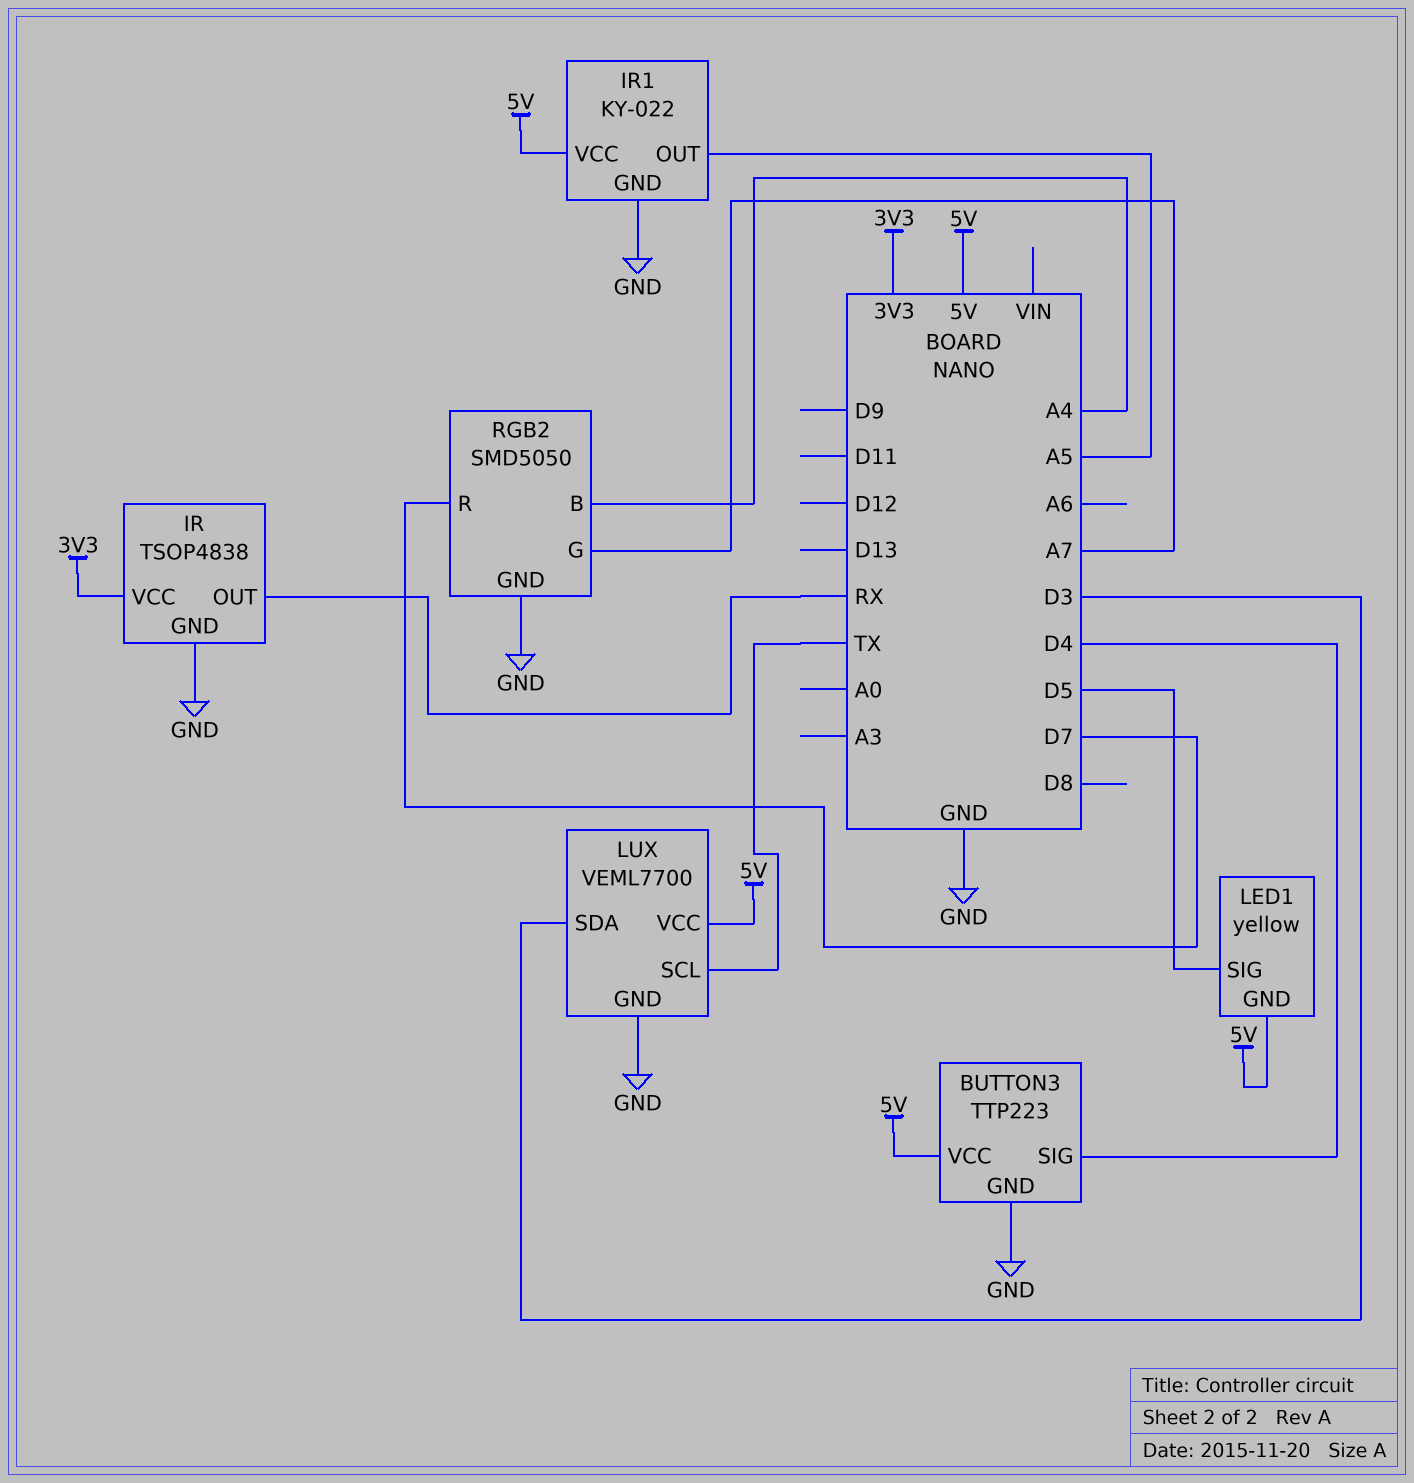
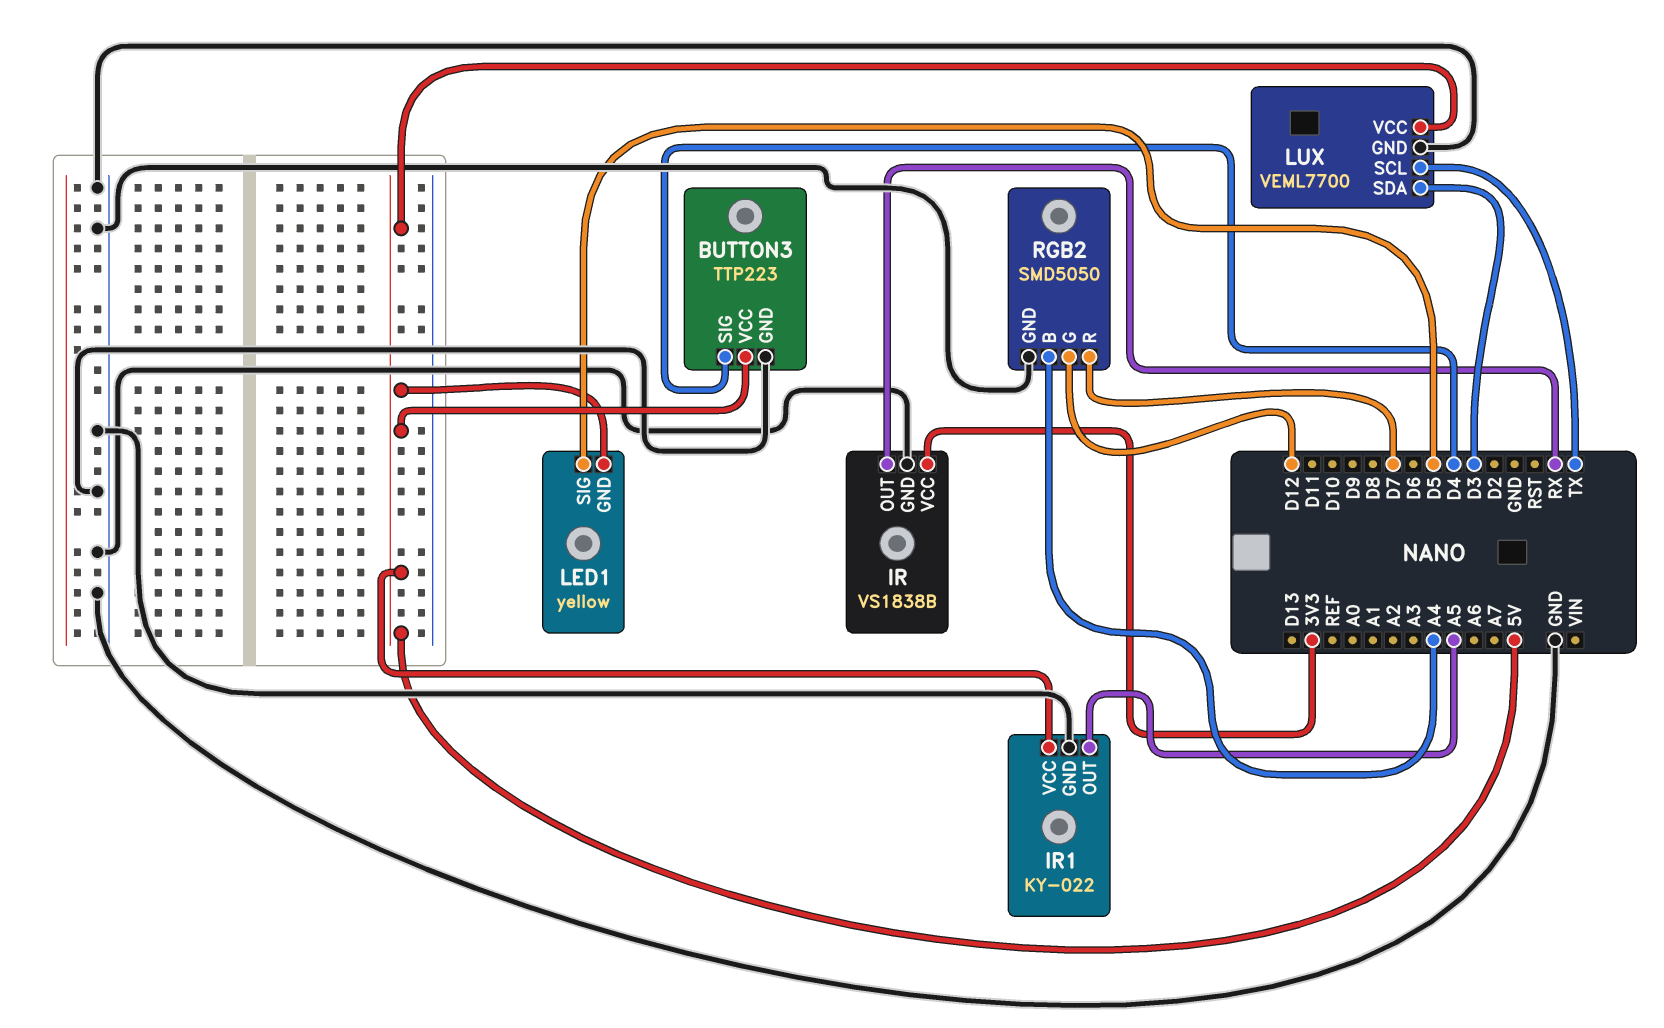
IR: TSOP4838 -> VS1838B
RGB2 pin G: A7 -> D12

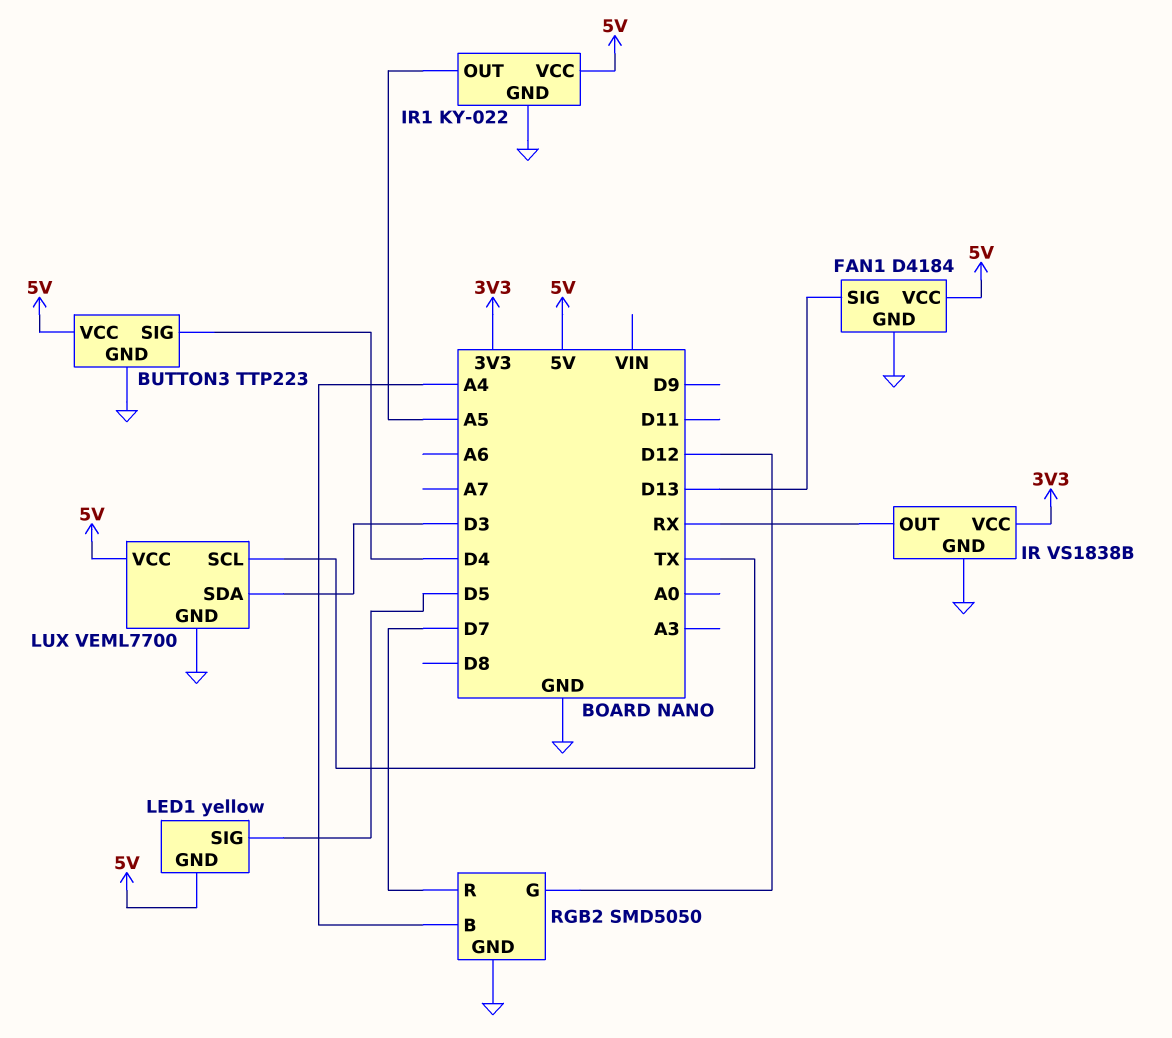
FAN1: none -> D4184
FAN1 pin GND: none -> GND
FAN1 pin SIG: none -> D13
FAN1 pin VCC: none -> 5V

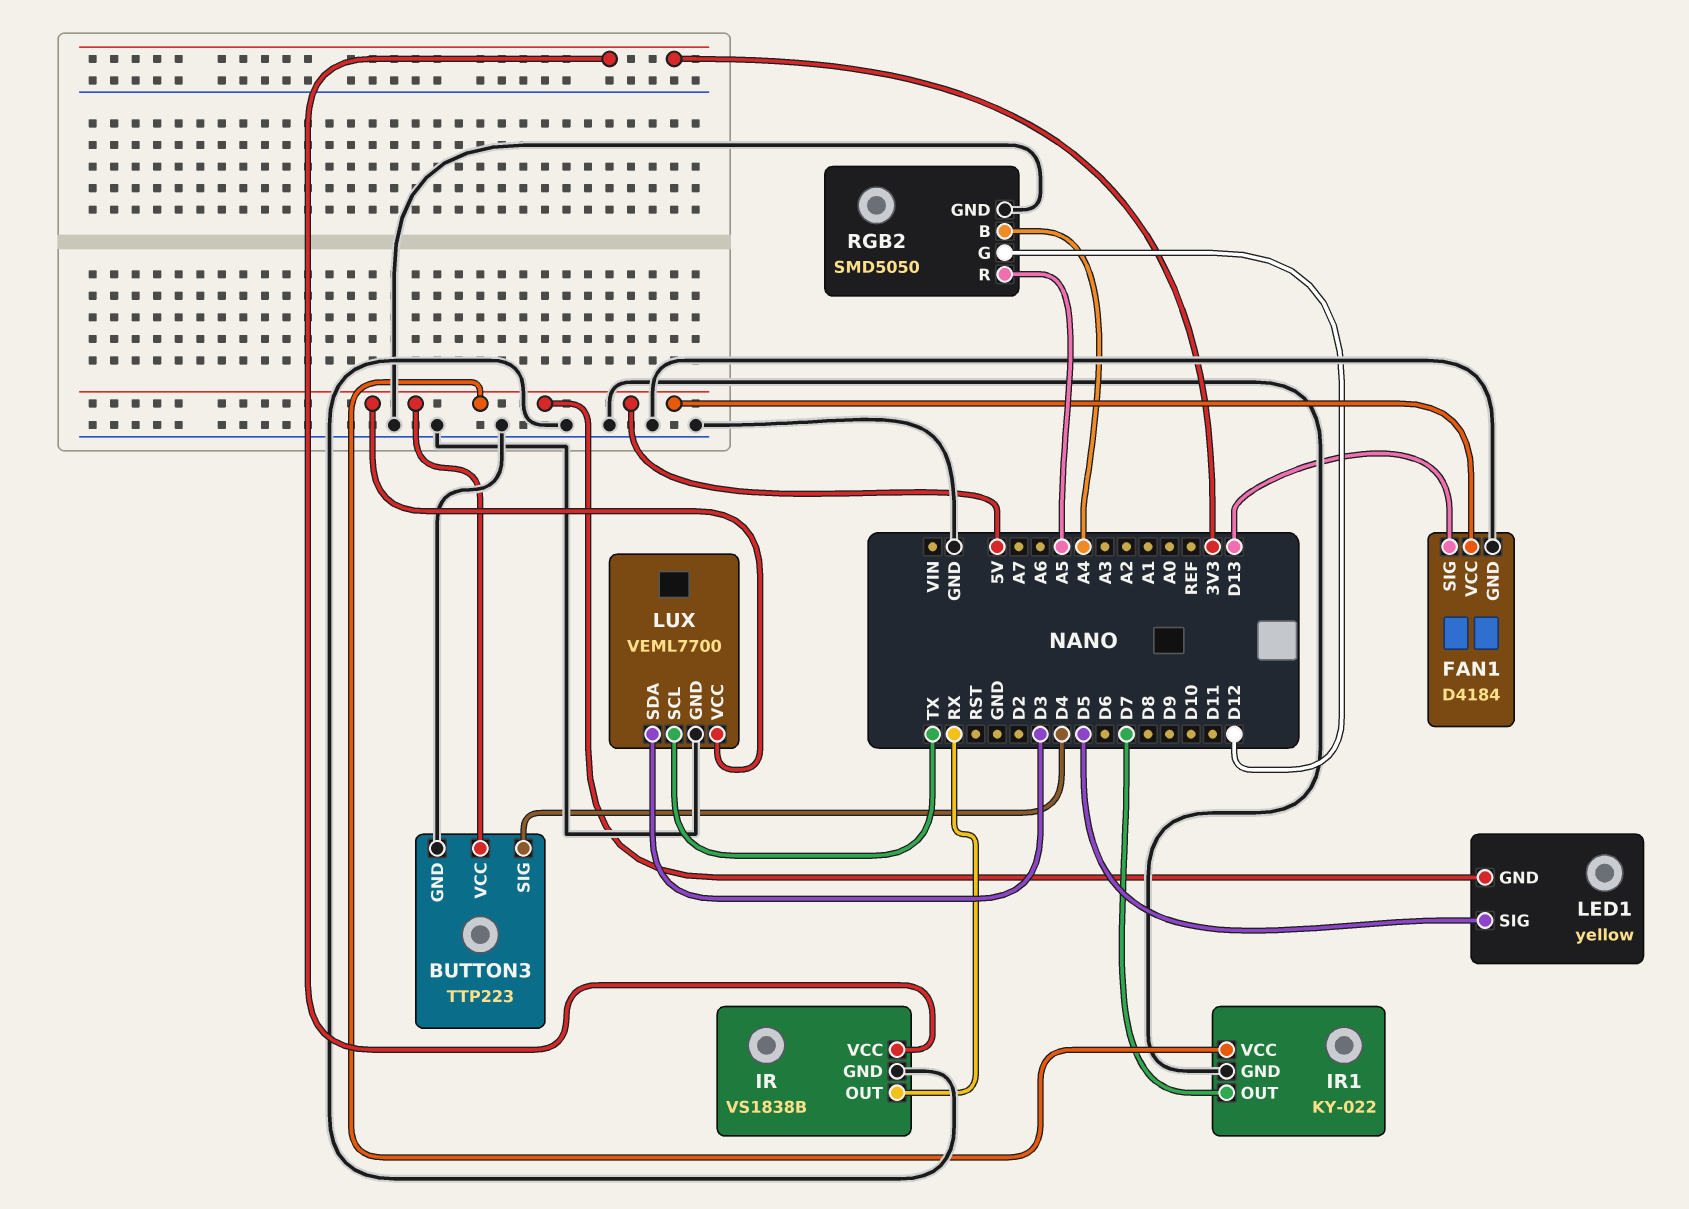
IR1 pin OUT: A5 -> D7
RGB2 pin R: D7 -> A5

